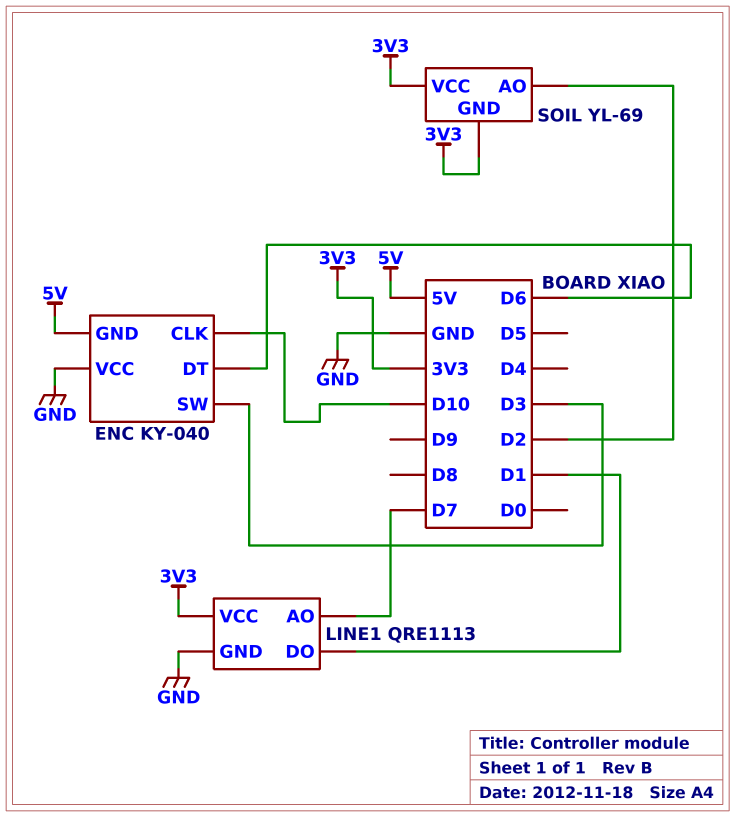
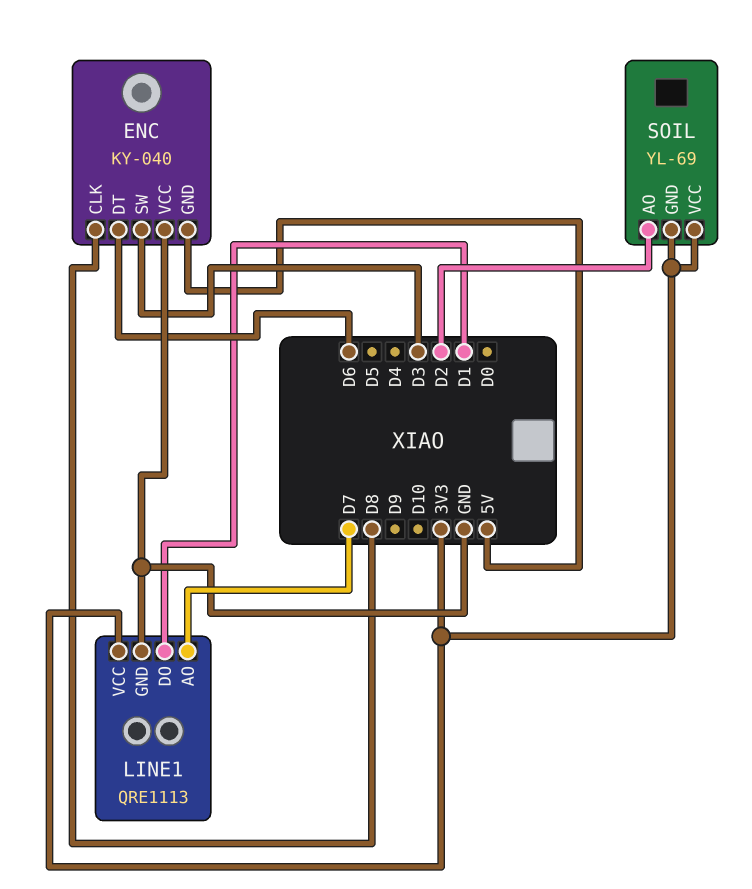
ENC pin CLK: D10 -> D8

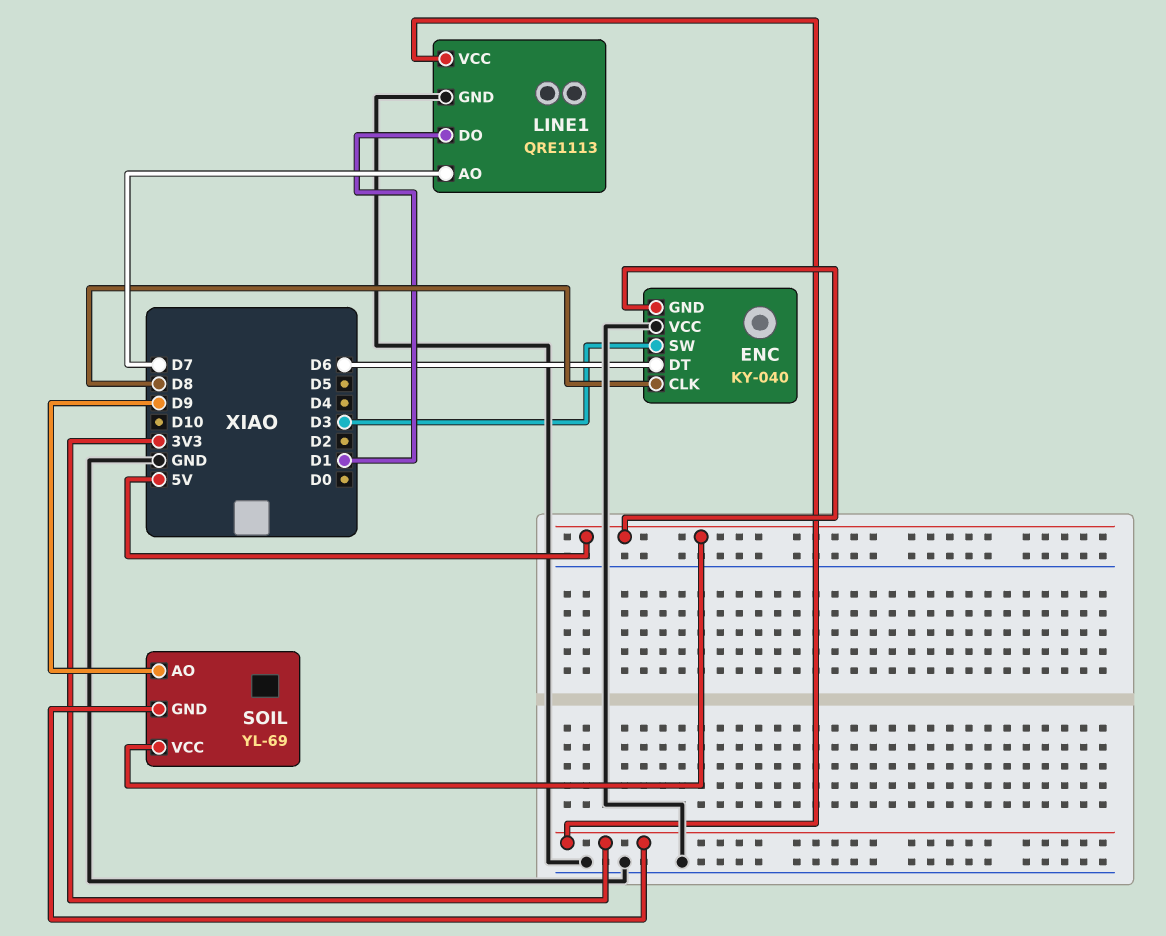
SOIL pin AO: D2 -> D9
SOIL pin VCC: 3V3 -> 5V

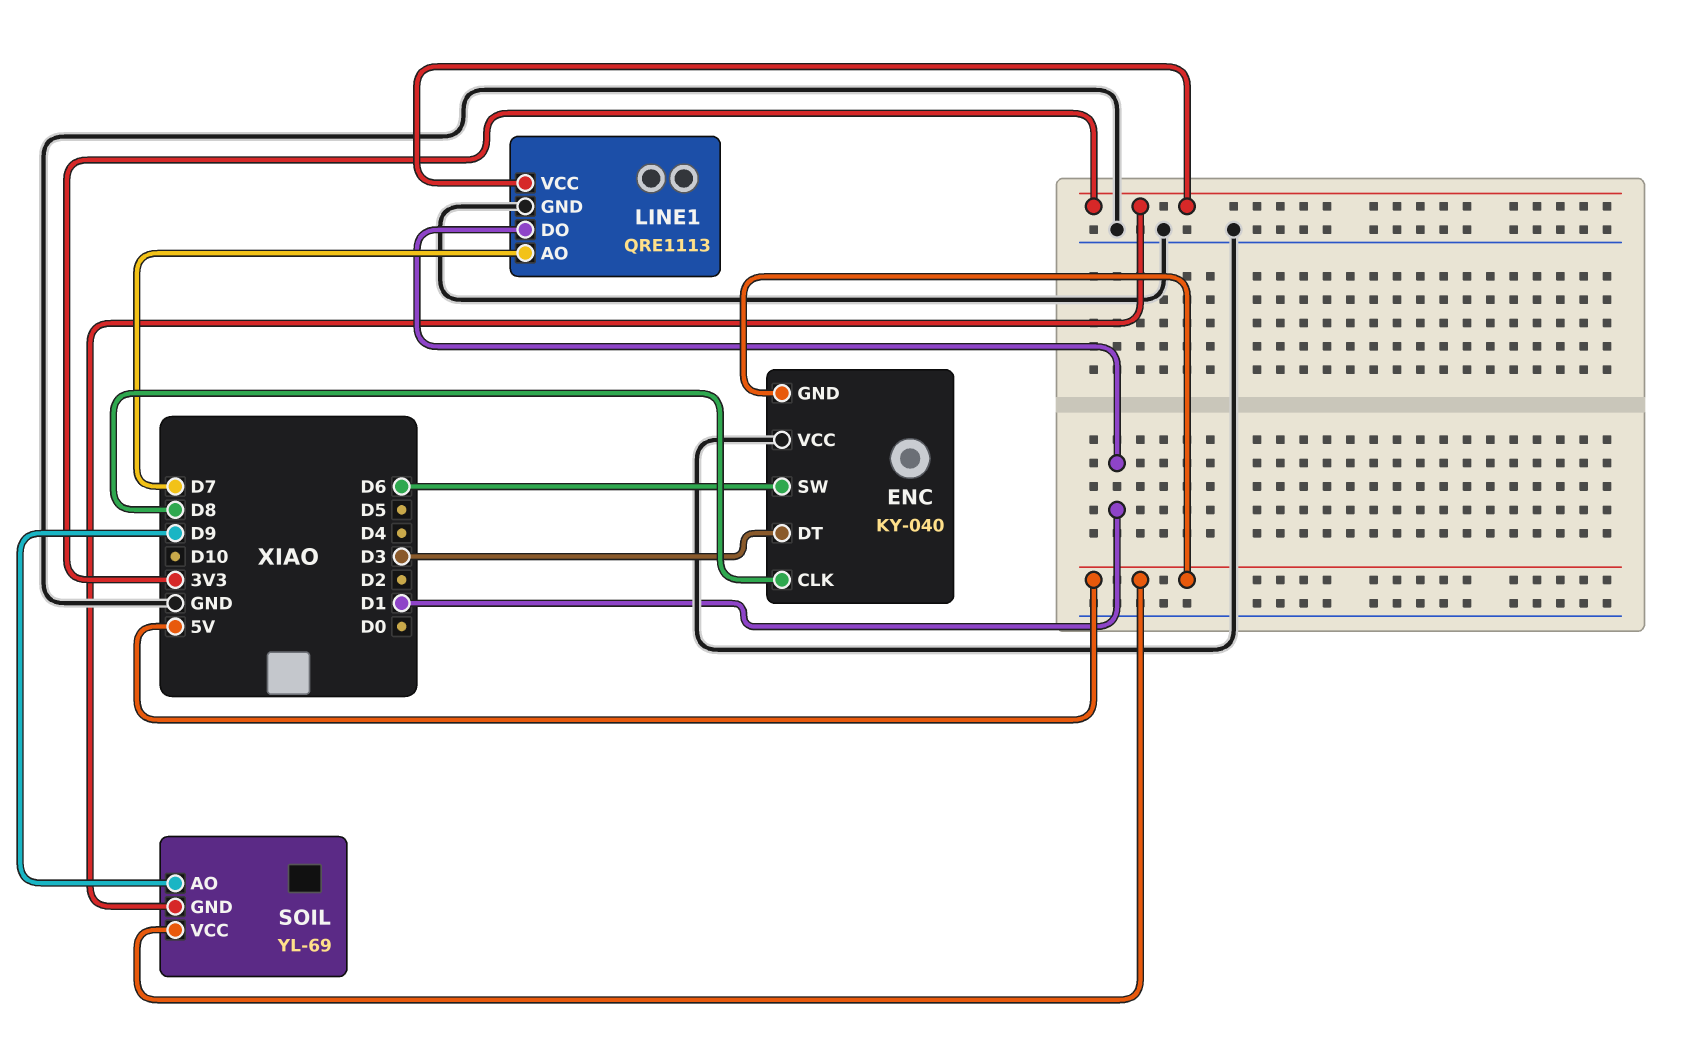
ENC pin DT: D6 -> D3
ENC pin SW: D3 -> D6

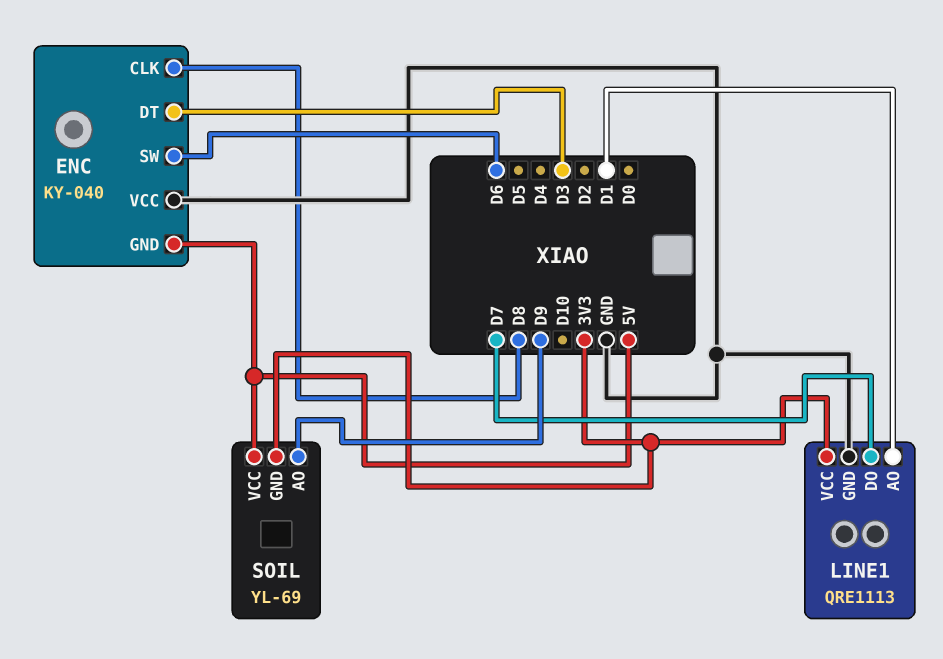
LINE1 pin AO: D7 -> D1
LINE1 pin DO: D1 -> D7

